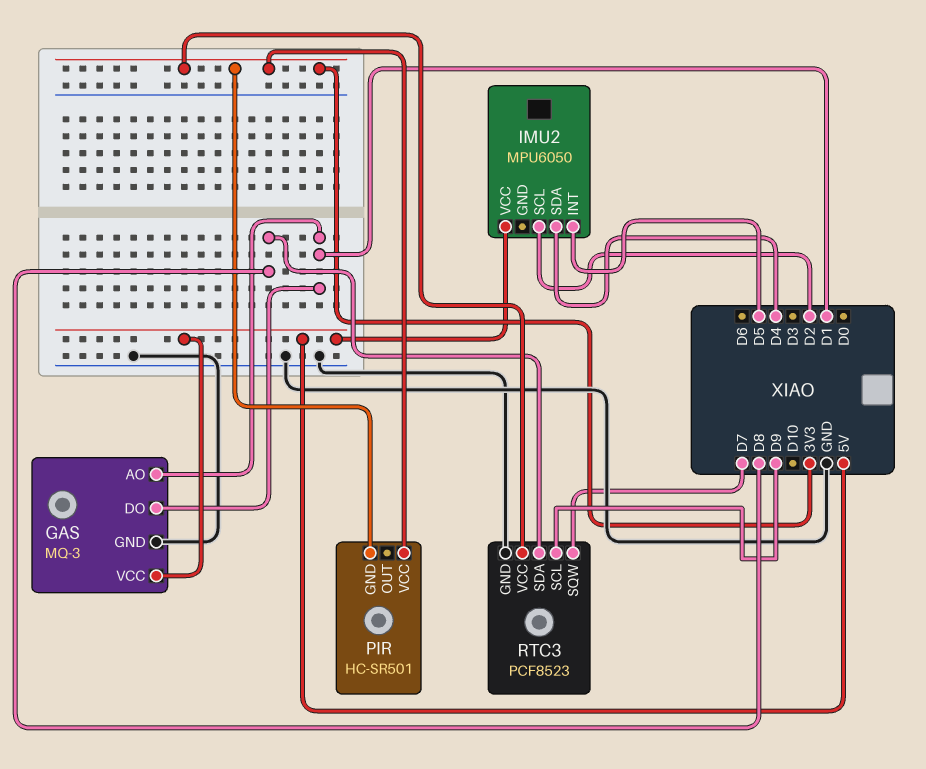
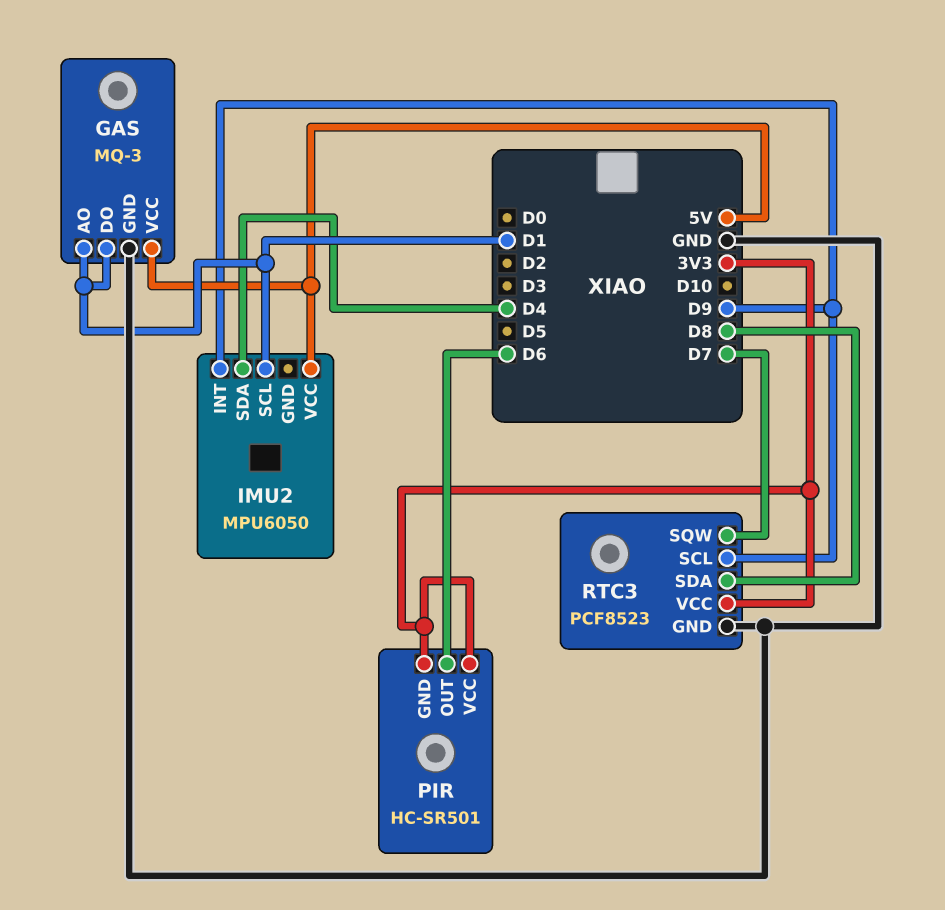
IMU2 pin INT: D5 -> D9
IMU2 pin SCL: D2 -> D1
PIR pin OUT: none -> D6

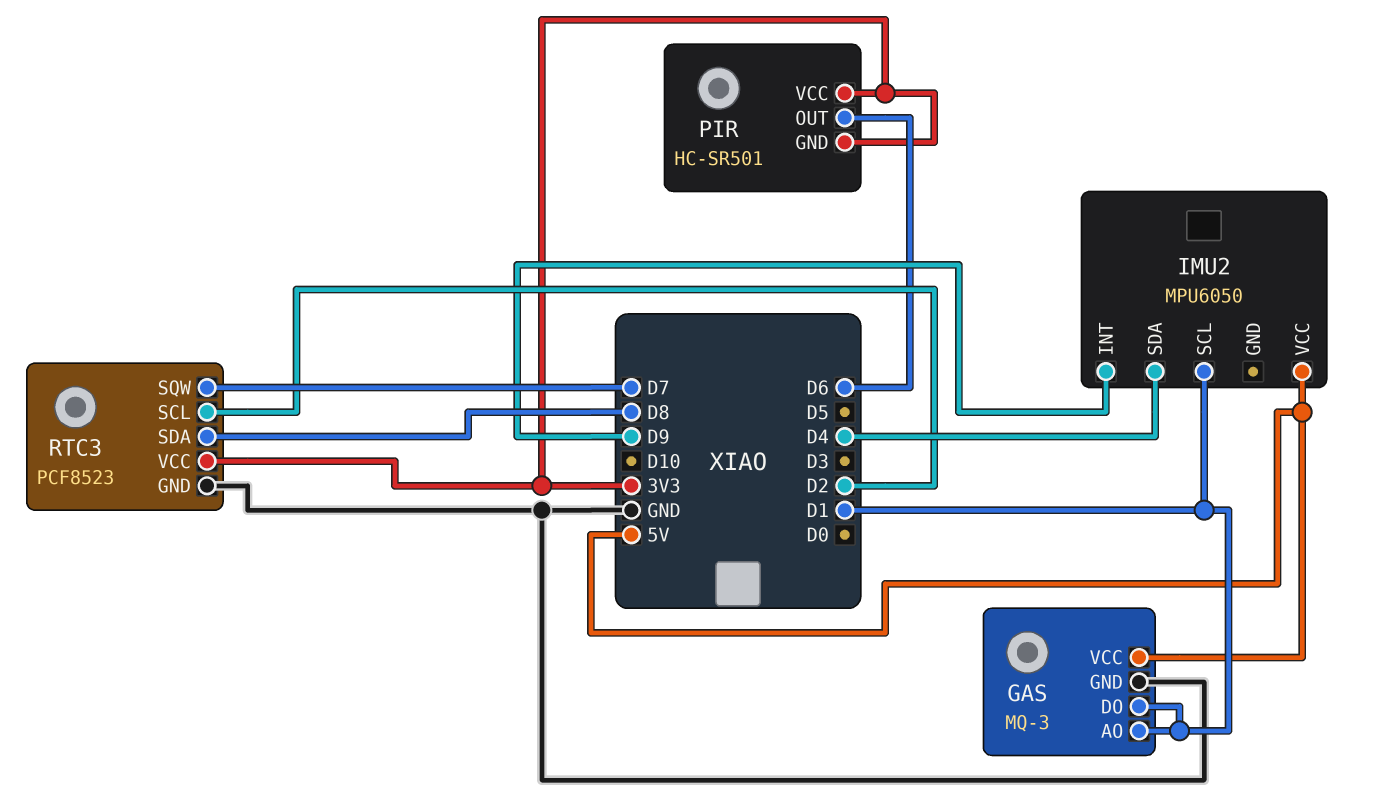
RTC3 pin SCL: D9 -> D2

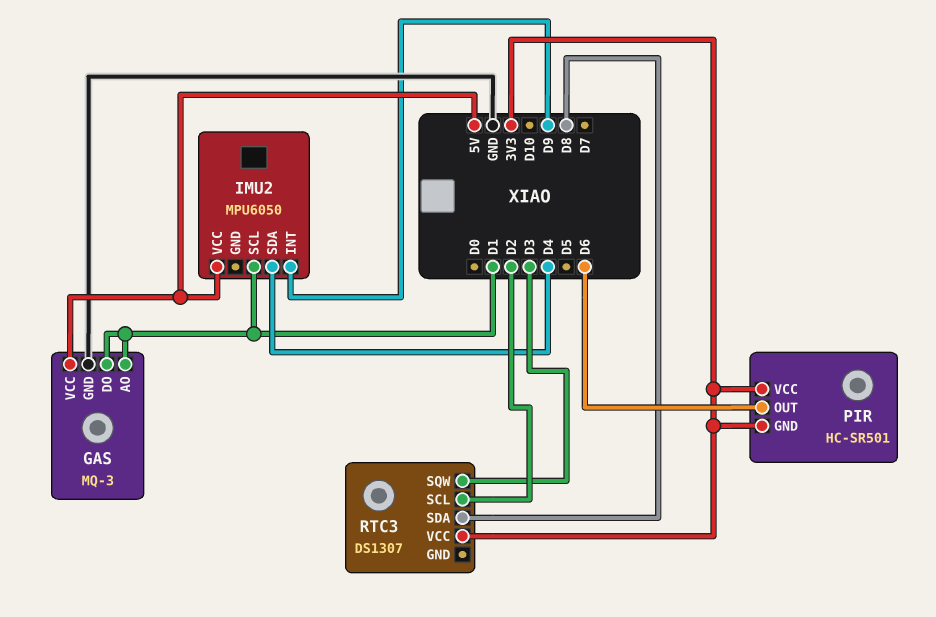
RTC3: PCF8523 -> DS1307
RTC3 pin GND: GND -> none
RTC3 pin SQW: D7 -> D3

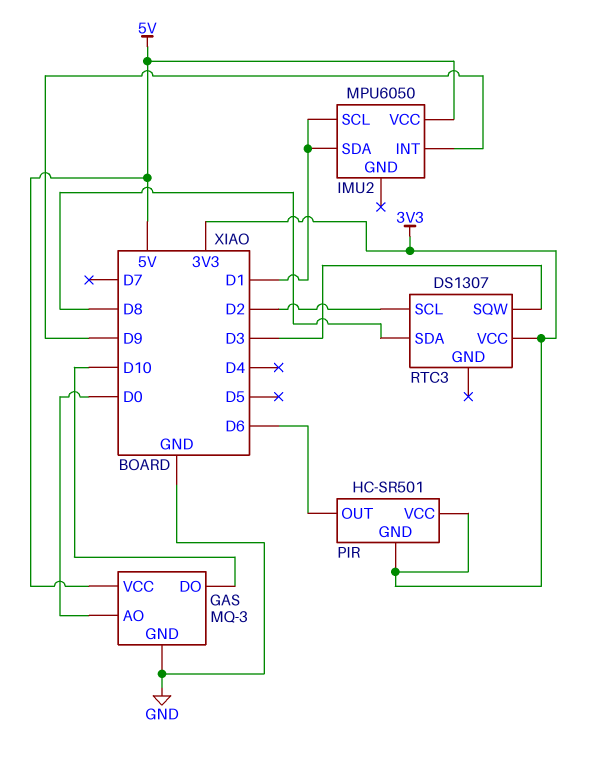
GAS pin AO: D1 -> D0
GAS pin DO: D1 -> D10
IMU2 pin SDA: D4 -> D1

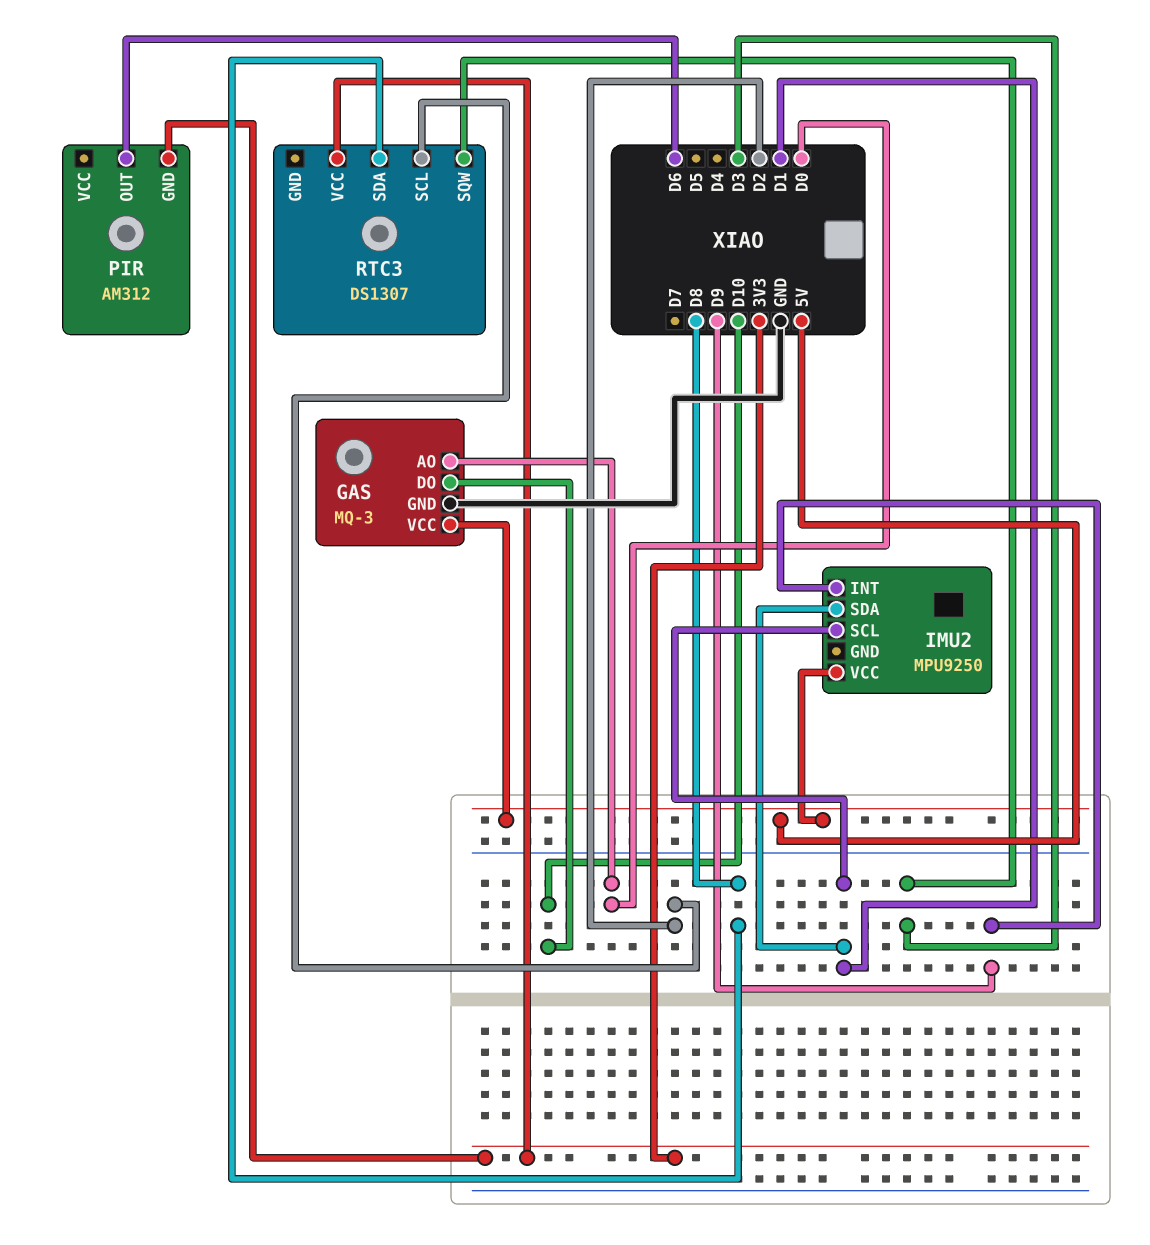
IMU2: MPU6050 -> MPU9250
PIR: HC-SR501 -> AM312
PIR pin VCC: 3V3 -> none

